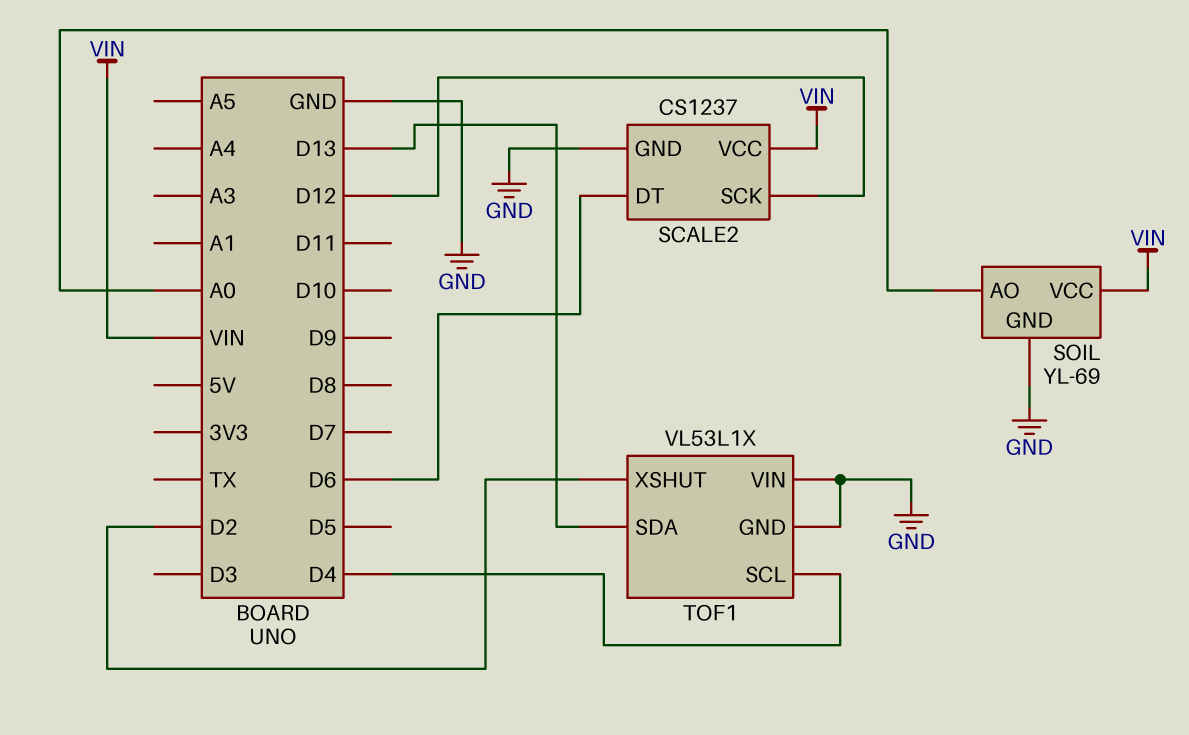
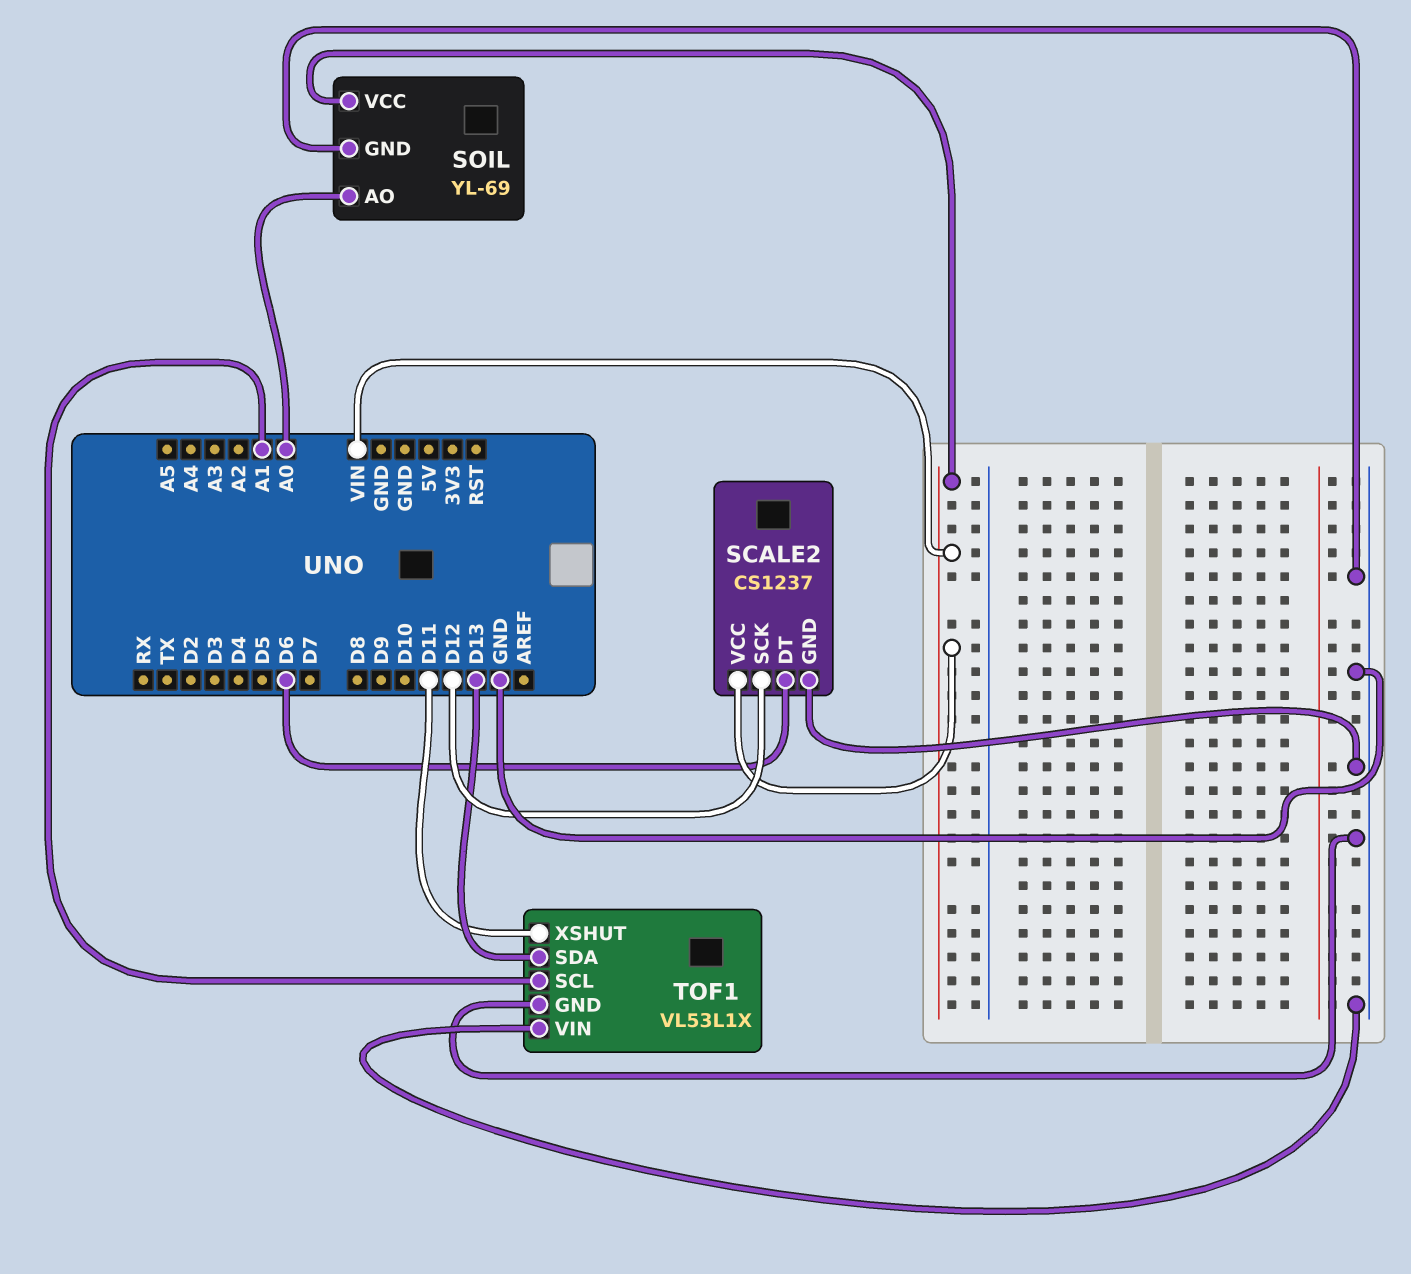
TOF1 pin SCL: D4 -> A1
TOF1 pin XSHUT: D2 -> D11

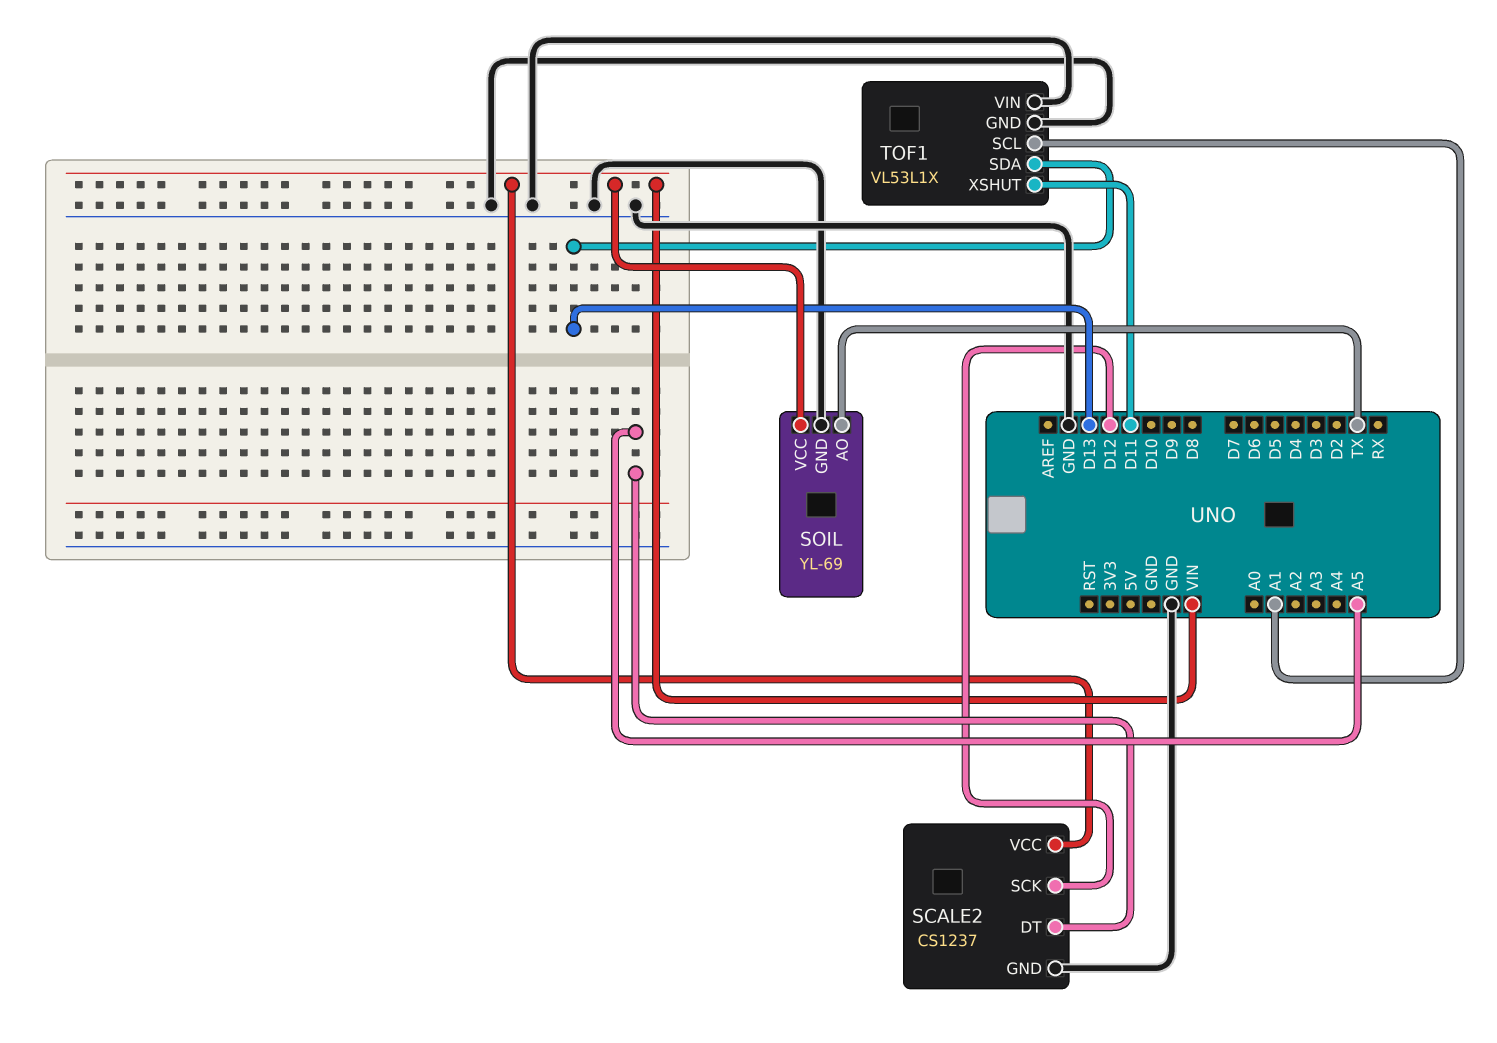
SCALE2 pin DT: D6 -> A5
SOIL pin AO: A0 -> TX

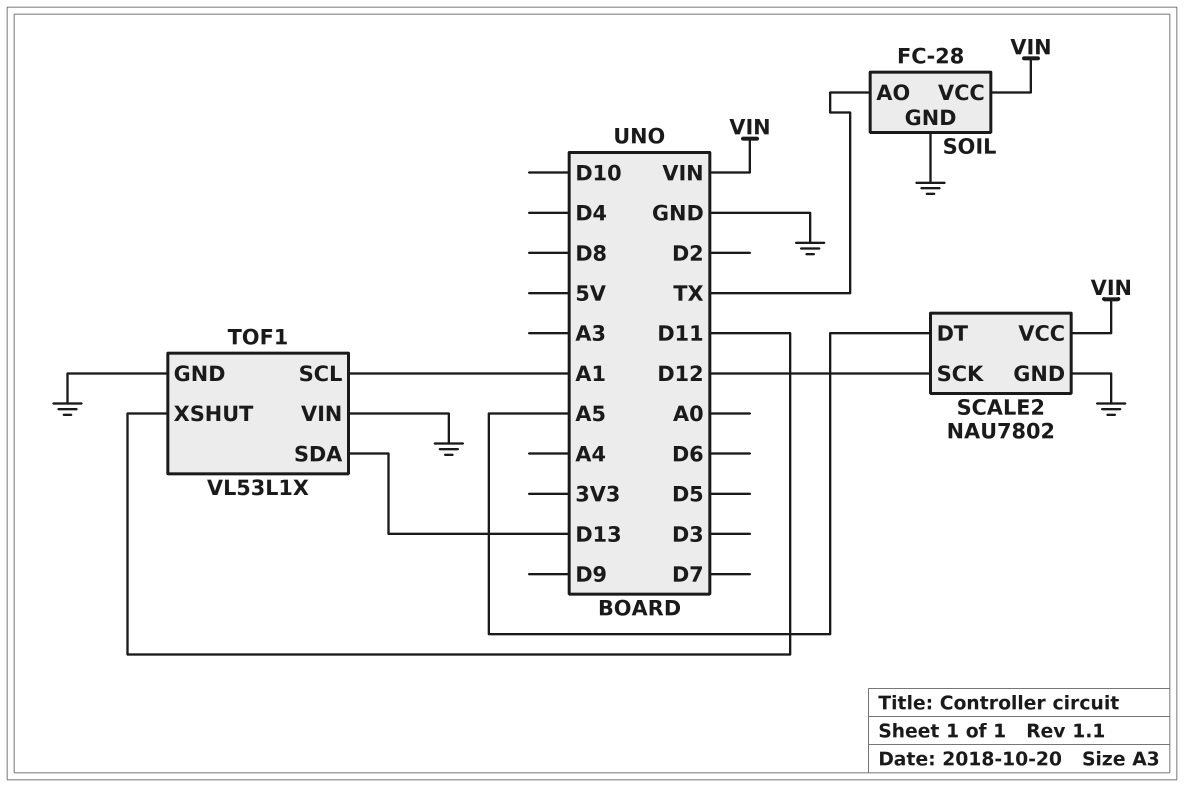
SCALE2: CS1237 -> NAU7802
SOIL: YL-69 -> FC-28

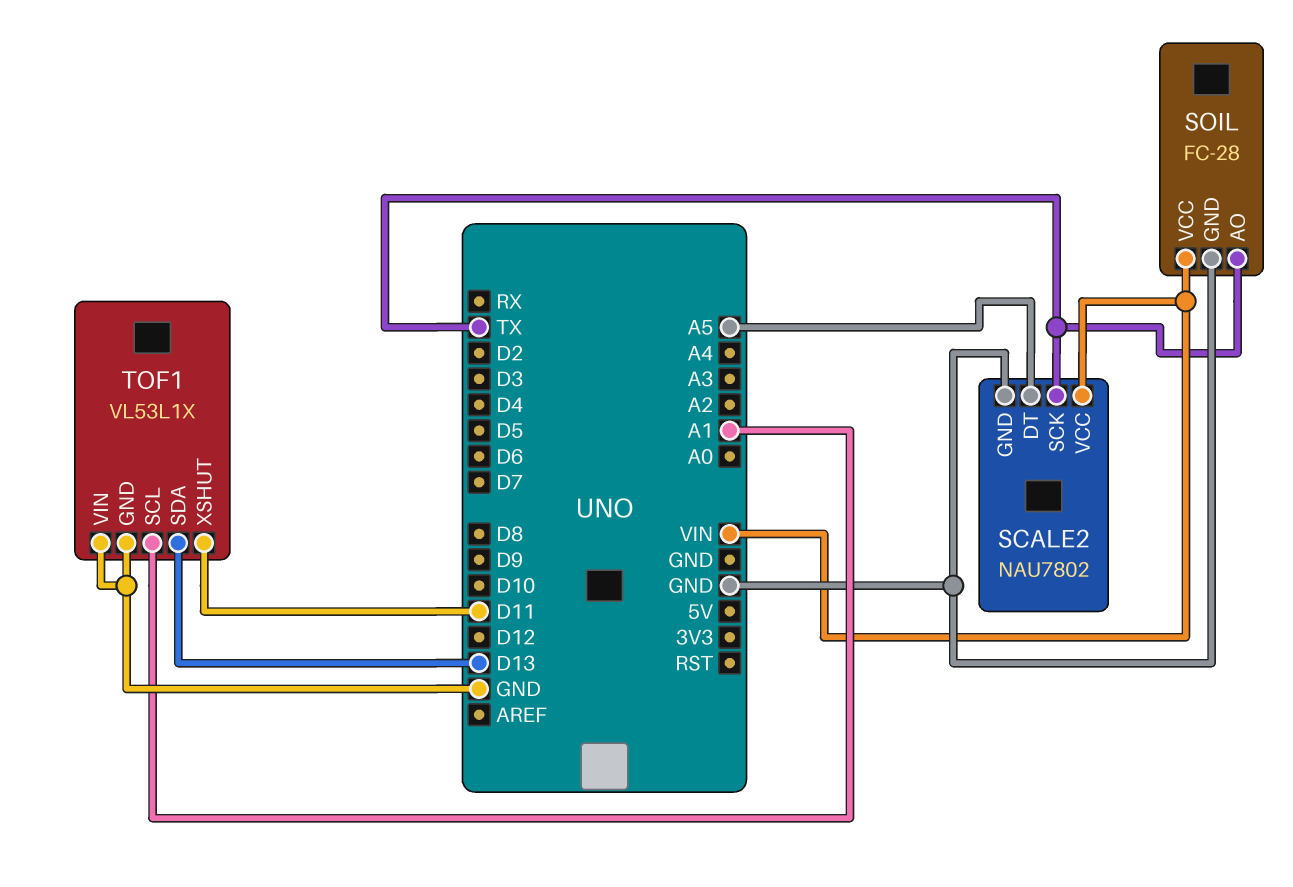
SCALE2 pin SCK: D12 -> TX

